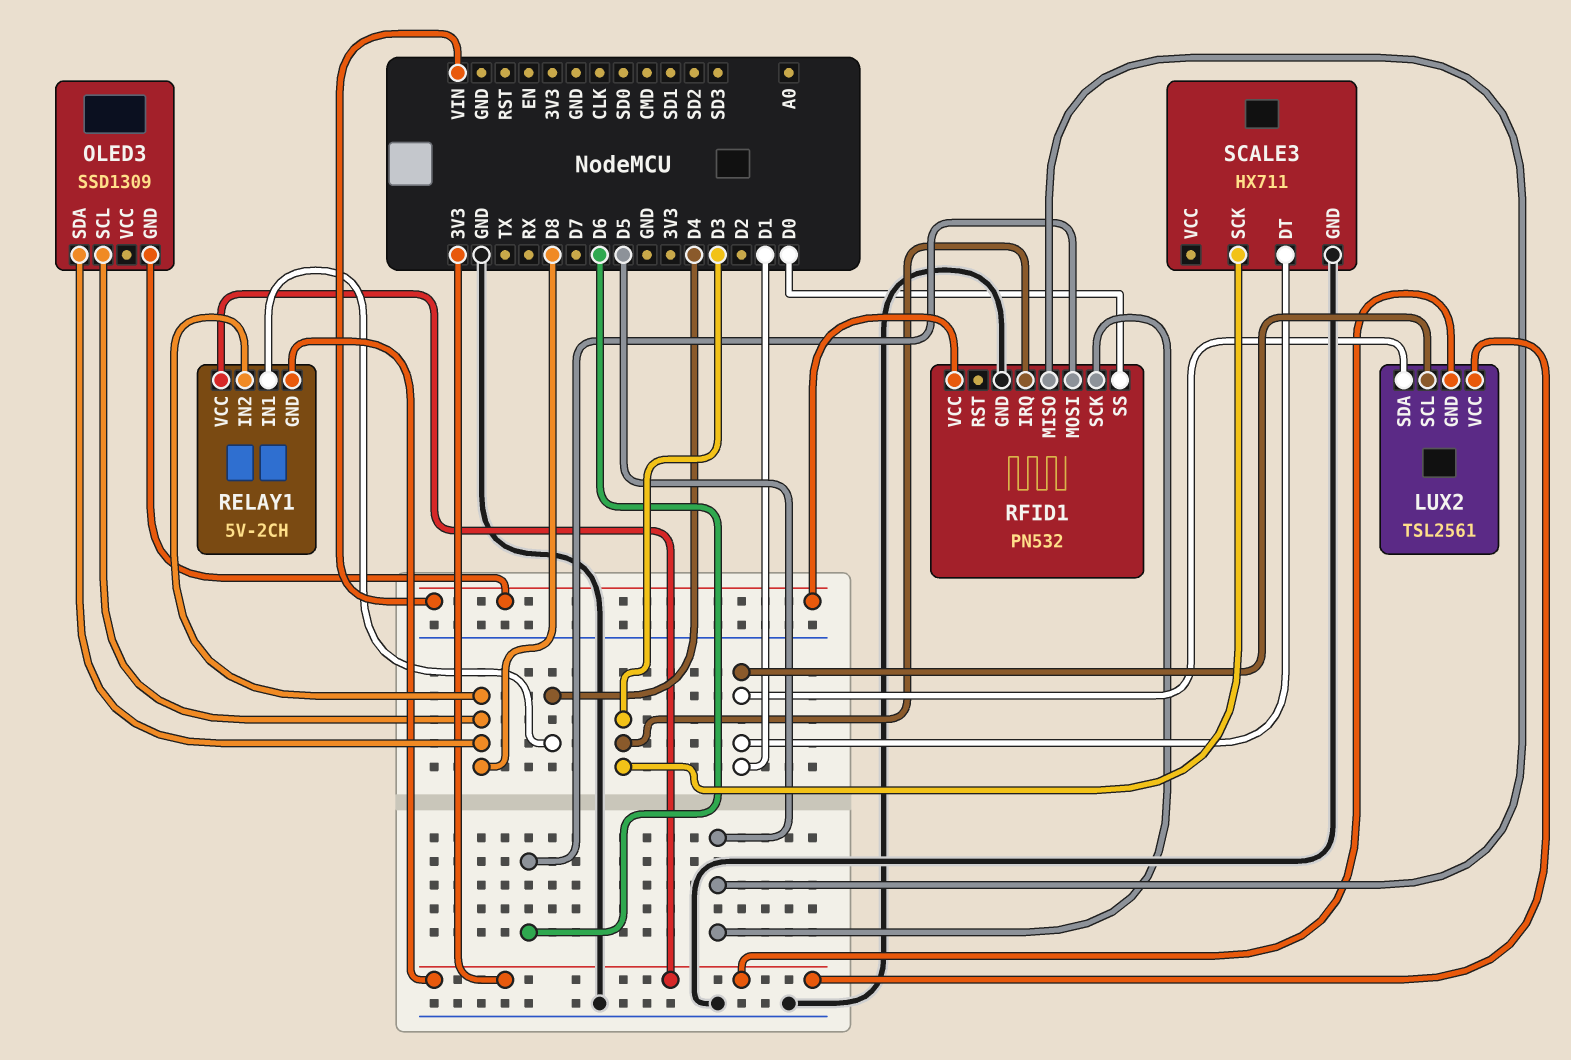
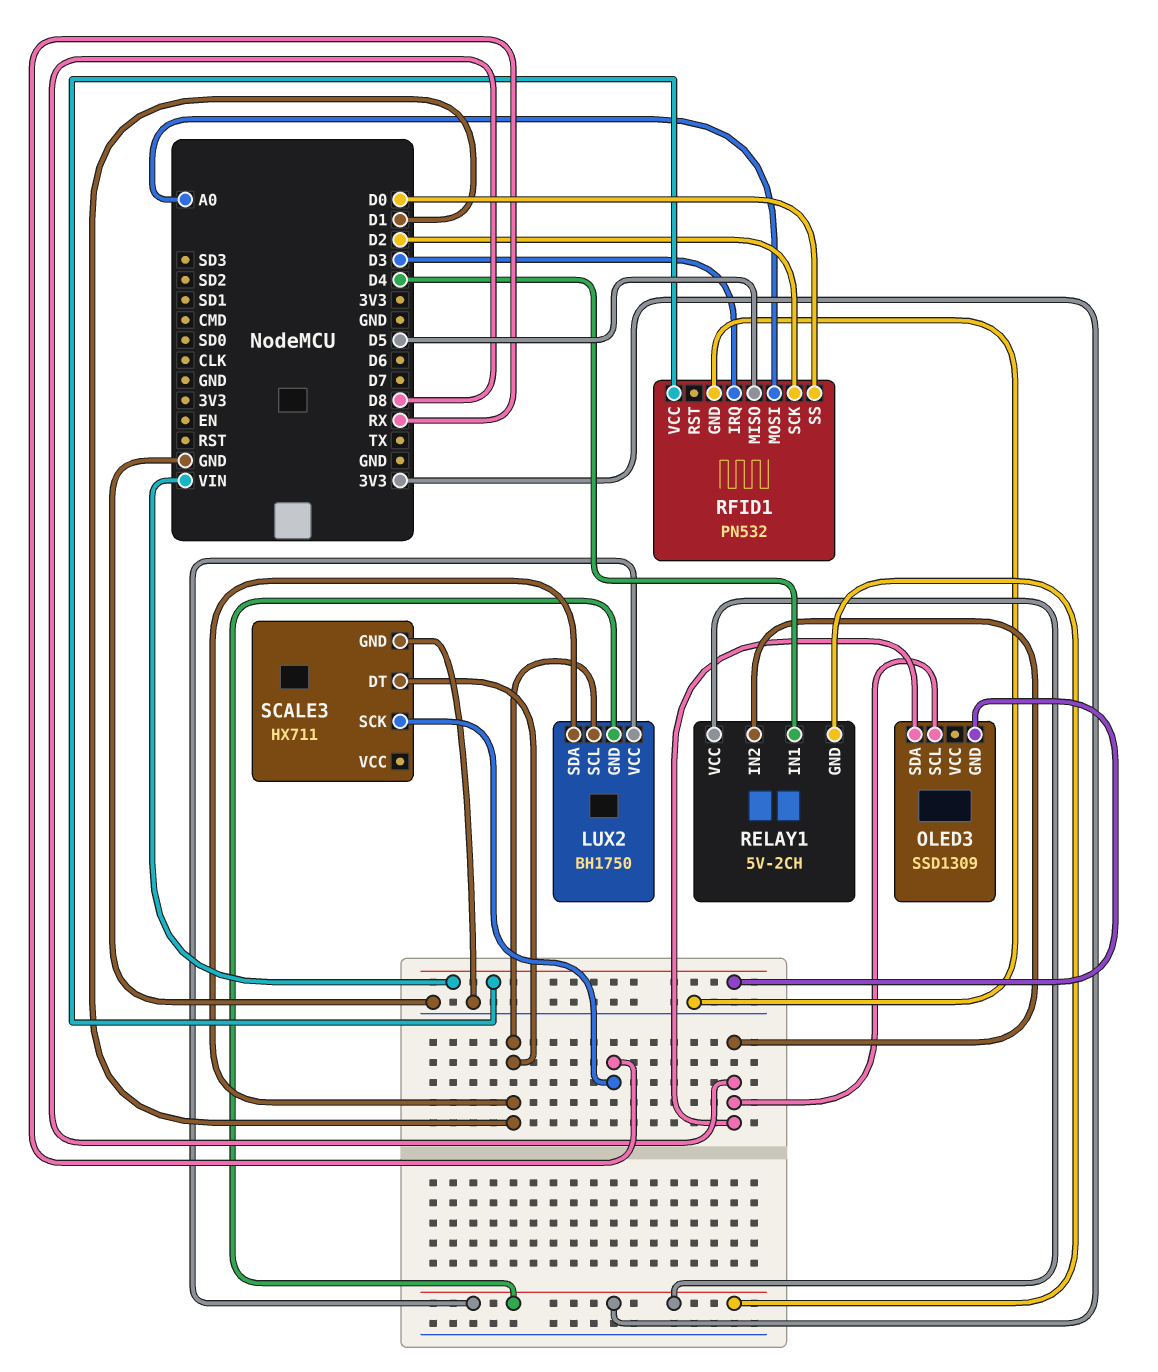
LUX2: TSL2561 -> BH1750
RFID1 pin MOSI: D6 -> A0
RFID1 pin SCK: D5 -> D2
SCALE3 pin SCK: D3 -> RX

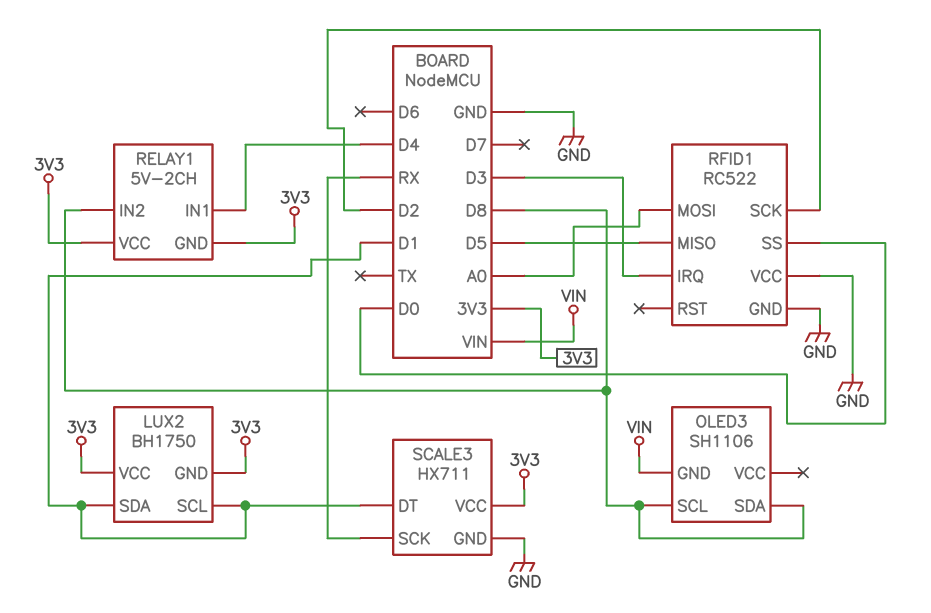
OLED3: SSD1309 -> SH1106
RFID1: PN532 -> RC522
RFID1 pin VCC: VIN -> GND
SCALE3 pin VCC: none -> 3V3

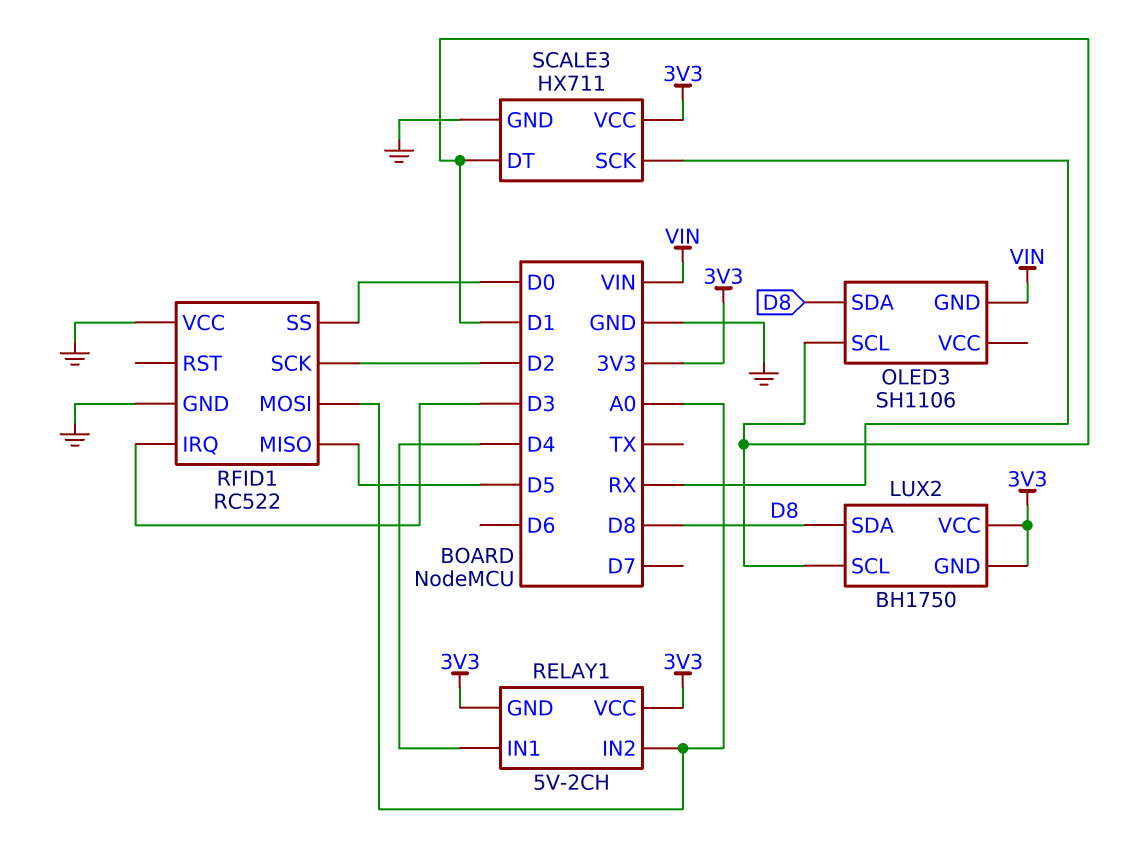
LUX2 pin SDA: D1 -> D8
OLED3 pin SCL: D8 -> D1
RELAY1 pin IN2: D8 -> A0

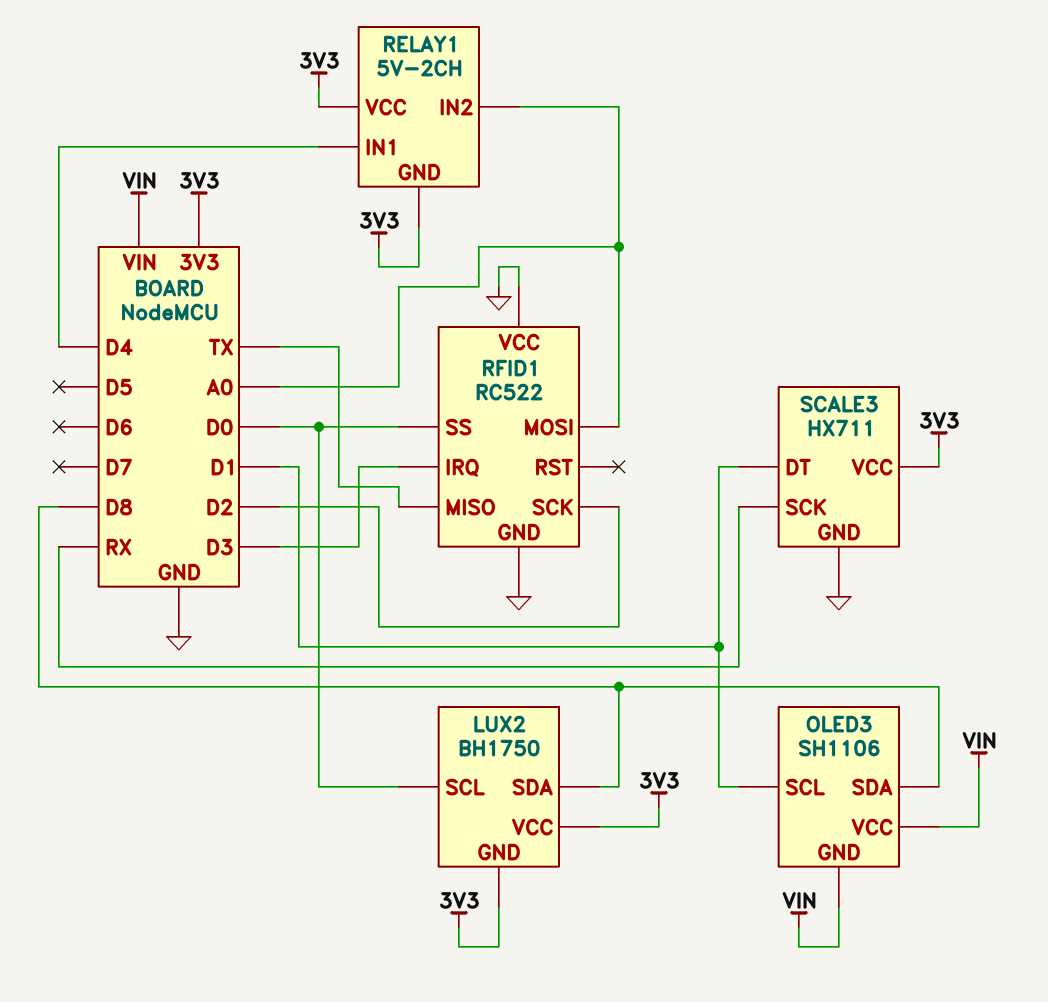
LUX2 pin SCL: D1 -> D0
OLED3 pin VCC: none -> VIN
RFID1 pin MISO: D5 -> TX

